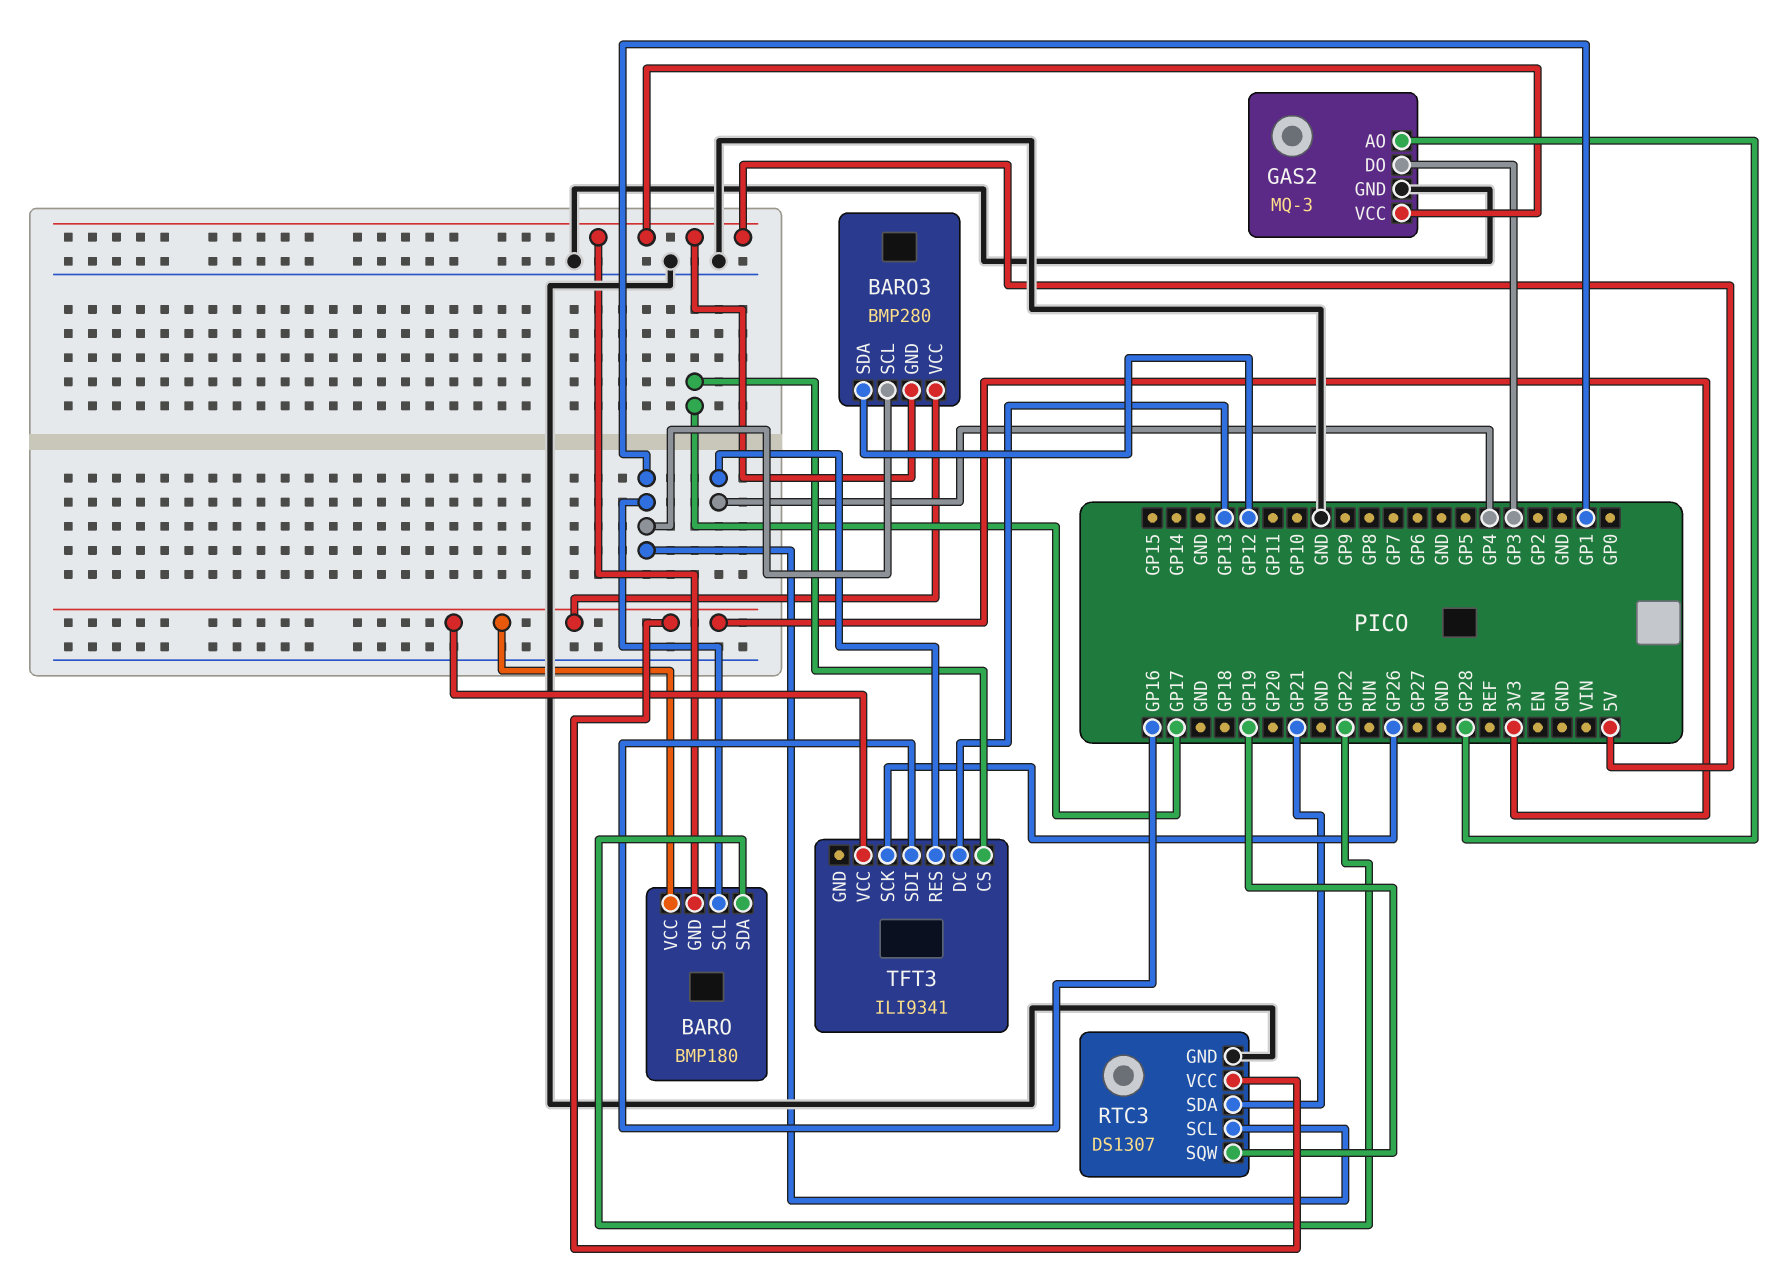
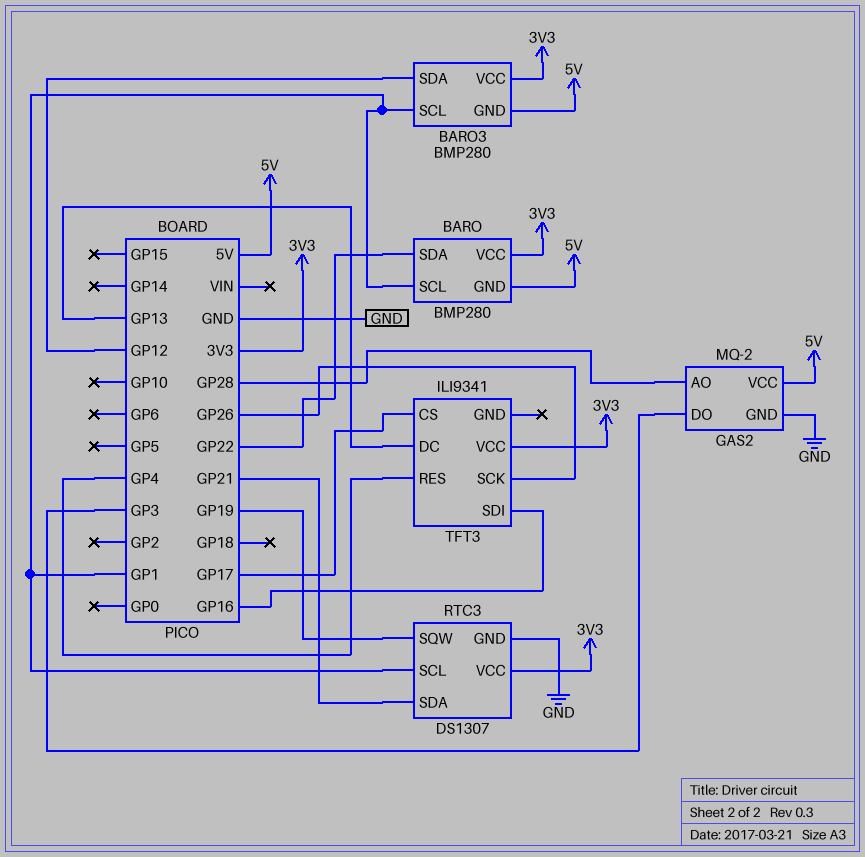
BARO: BMP180 -> BMP280
GAS2: MQ-3 -> MQ-2

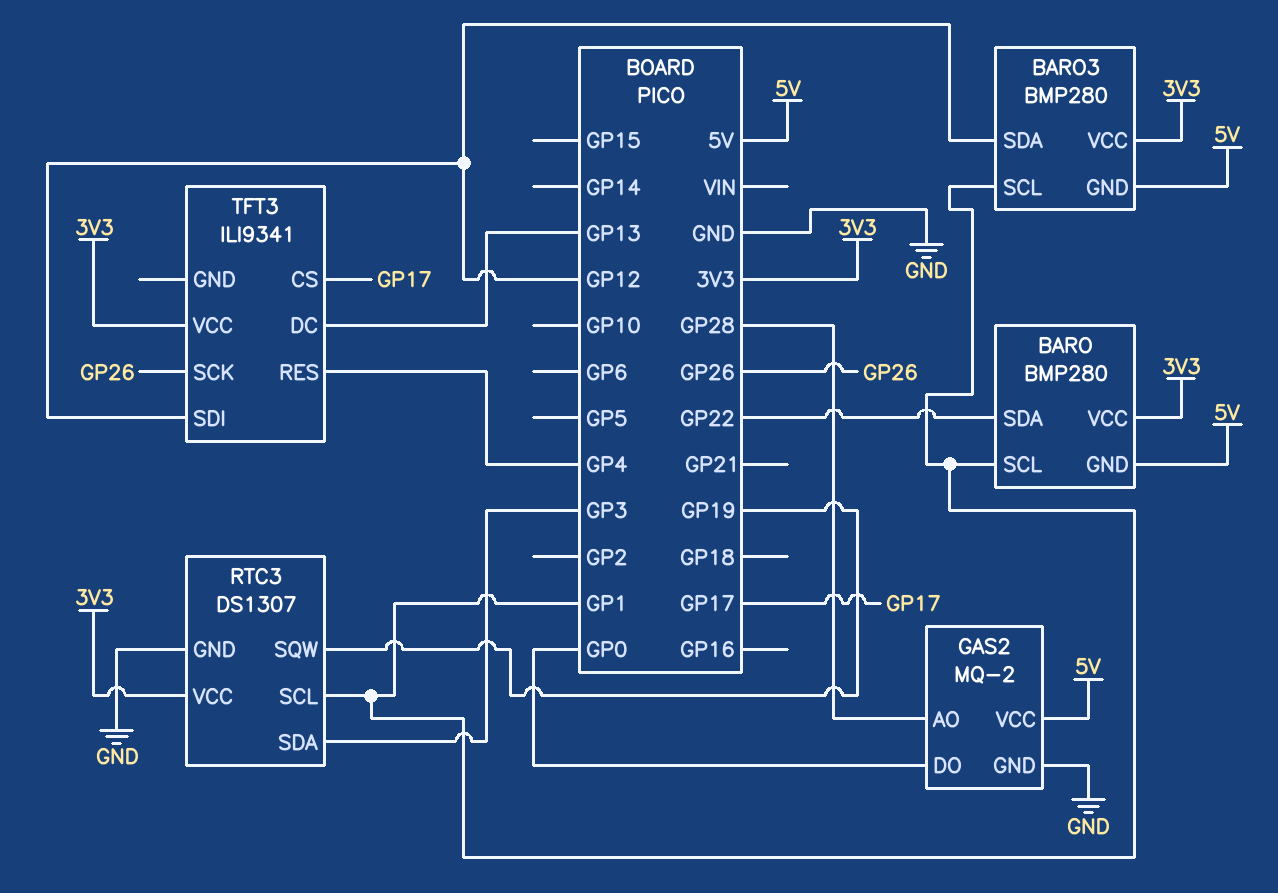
GAS2 pin DO: GP3 -> GP0
RTC3 pin SDA: GP21 -> GP3
TFT3 pin SDI: GP16 -> GP12

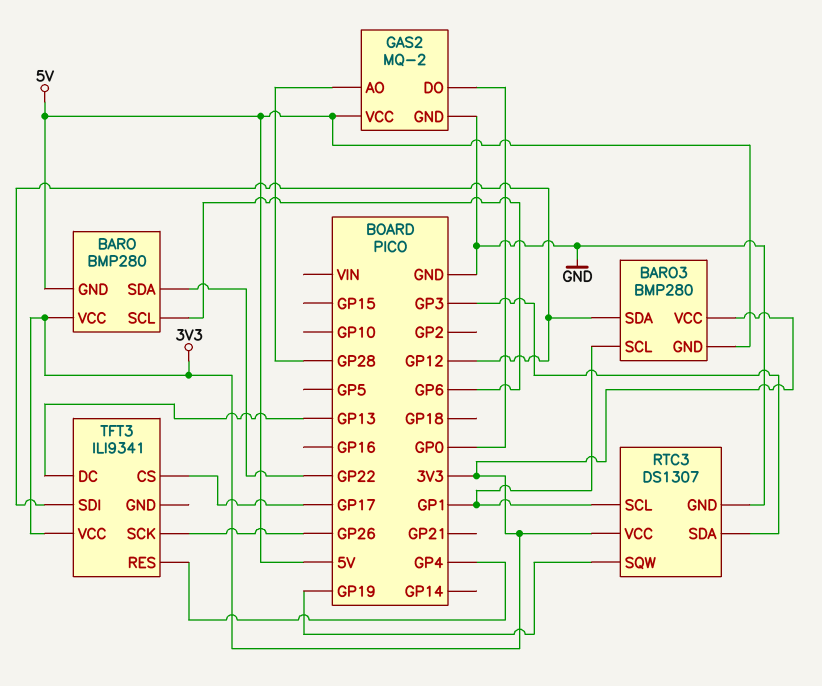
BARO pin SCL: GP1 -> GP6

